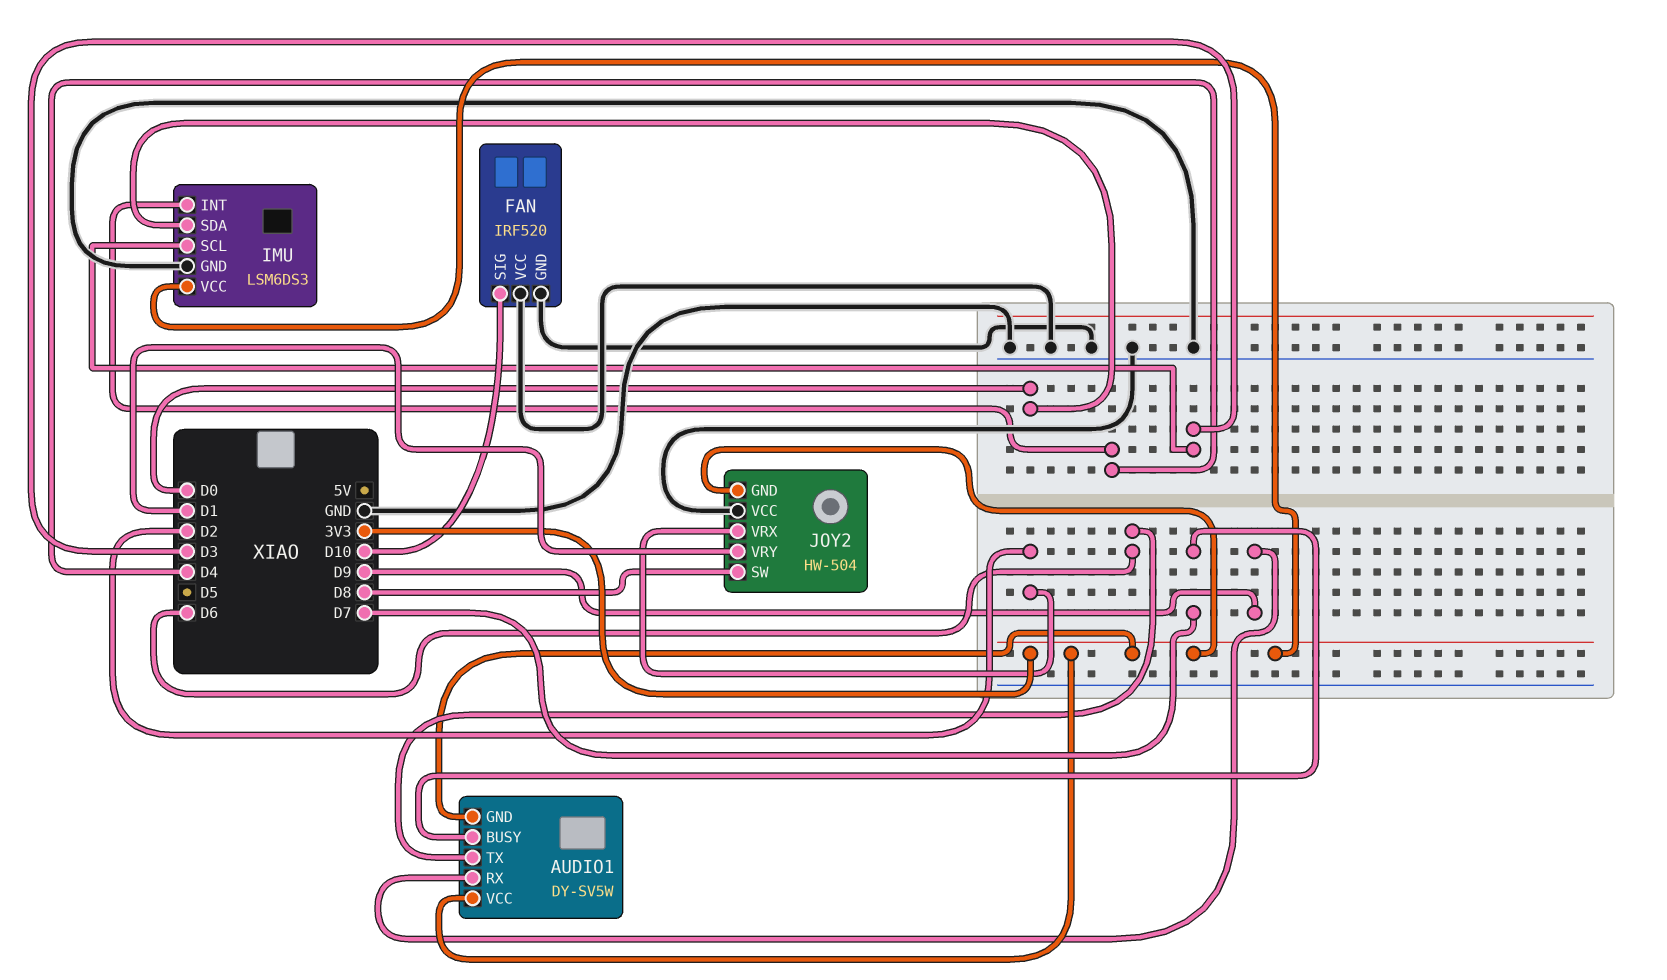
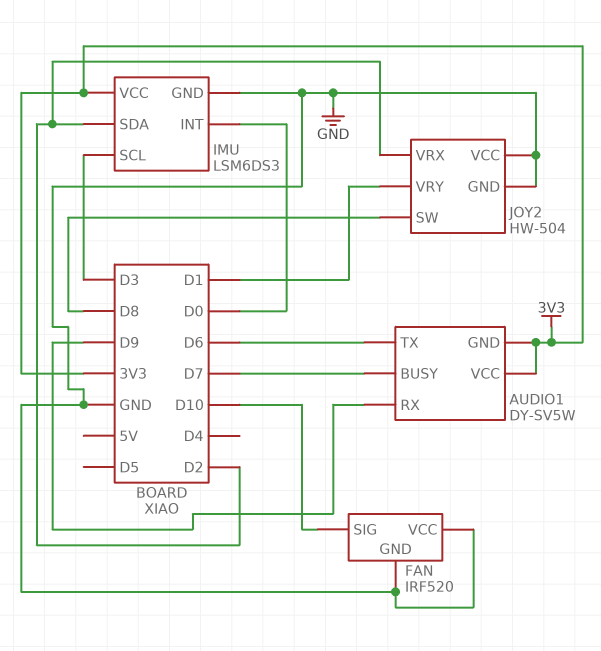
IMU pin INT: D4 -> D0
IMU pin SDA: D0 -> D2
JOY2 pin GND: 3V3 -> GND

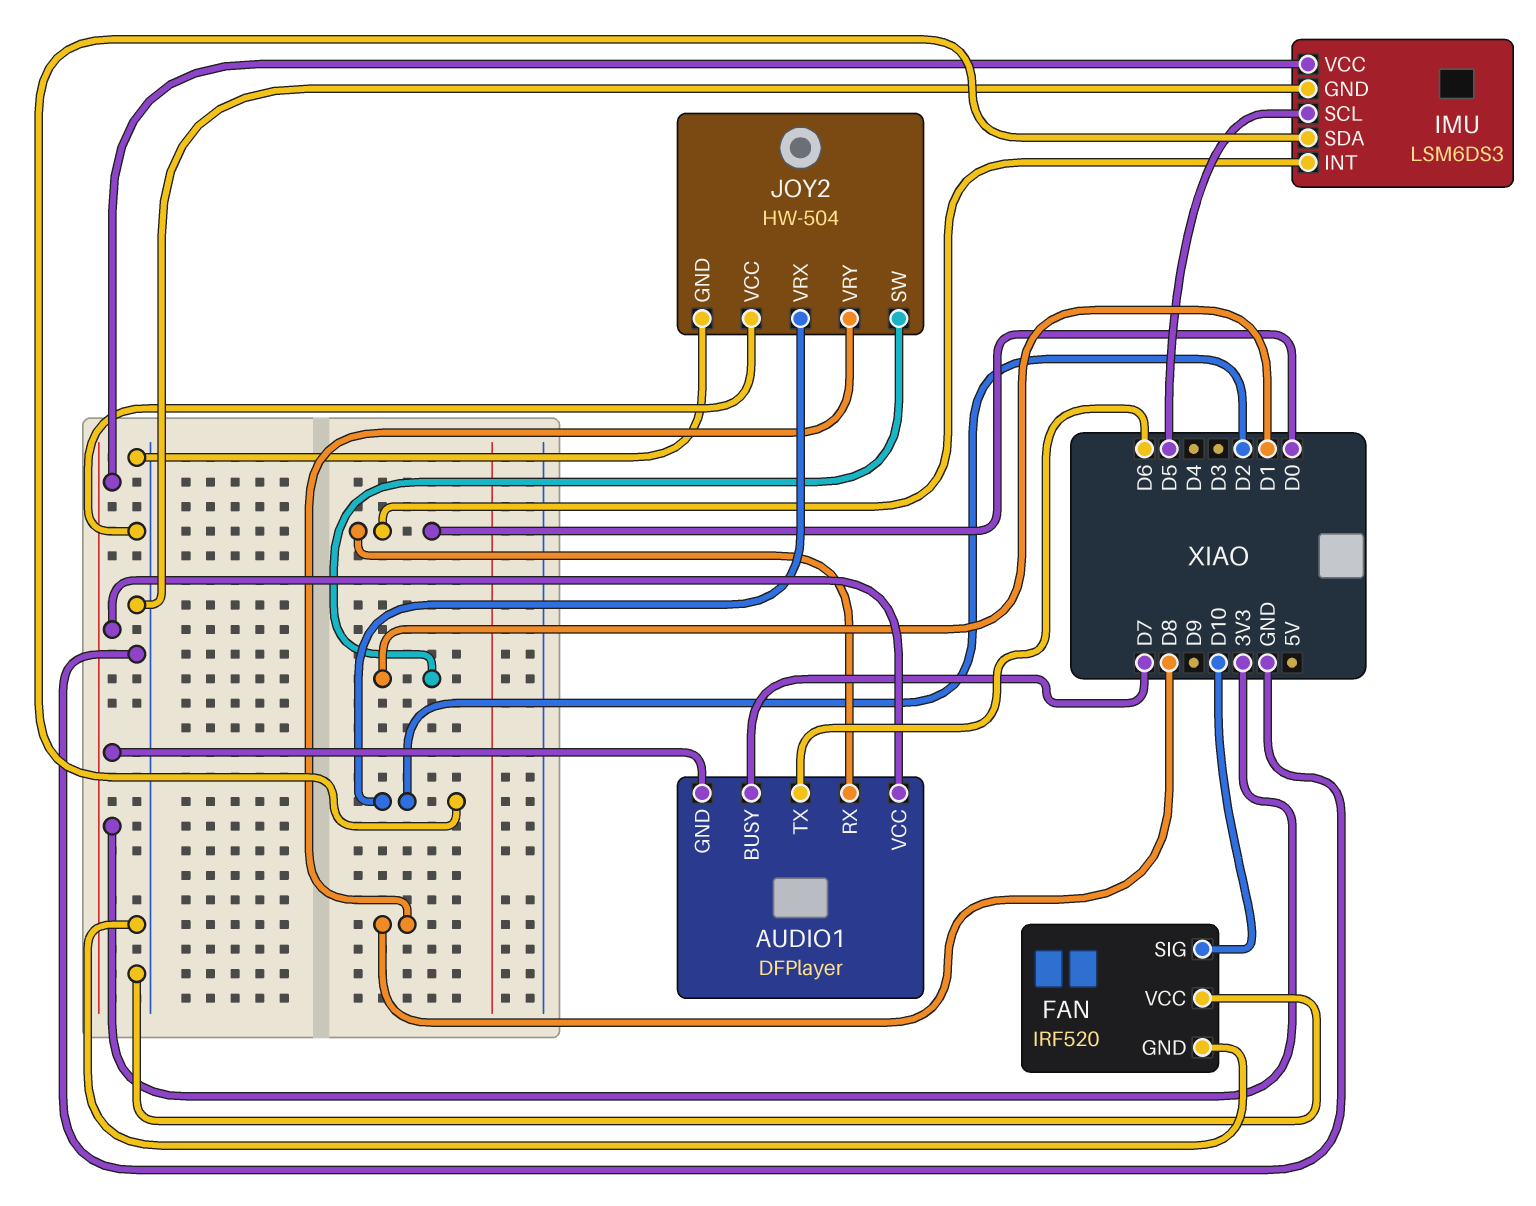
AUDIO1: DY-SV5W -> DFPlayer
AUDIO1 pin RX: D9 -> D0
IMU pin SCL: D3 -> D5
JOY2 pin SW: D8 -> D1
JOY2 pin VRY: D1 -> D8

